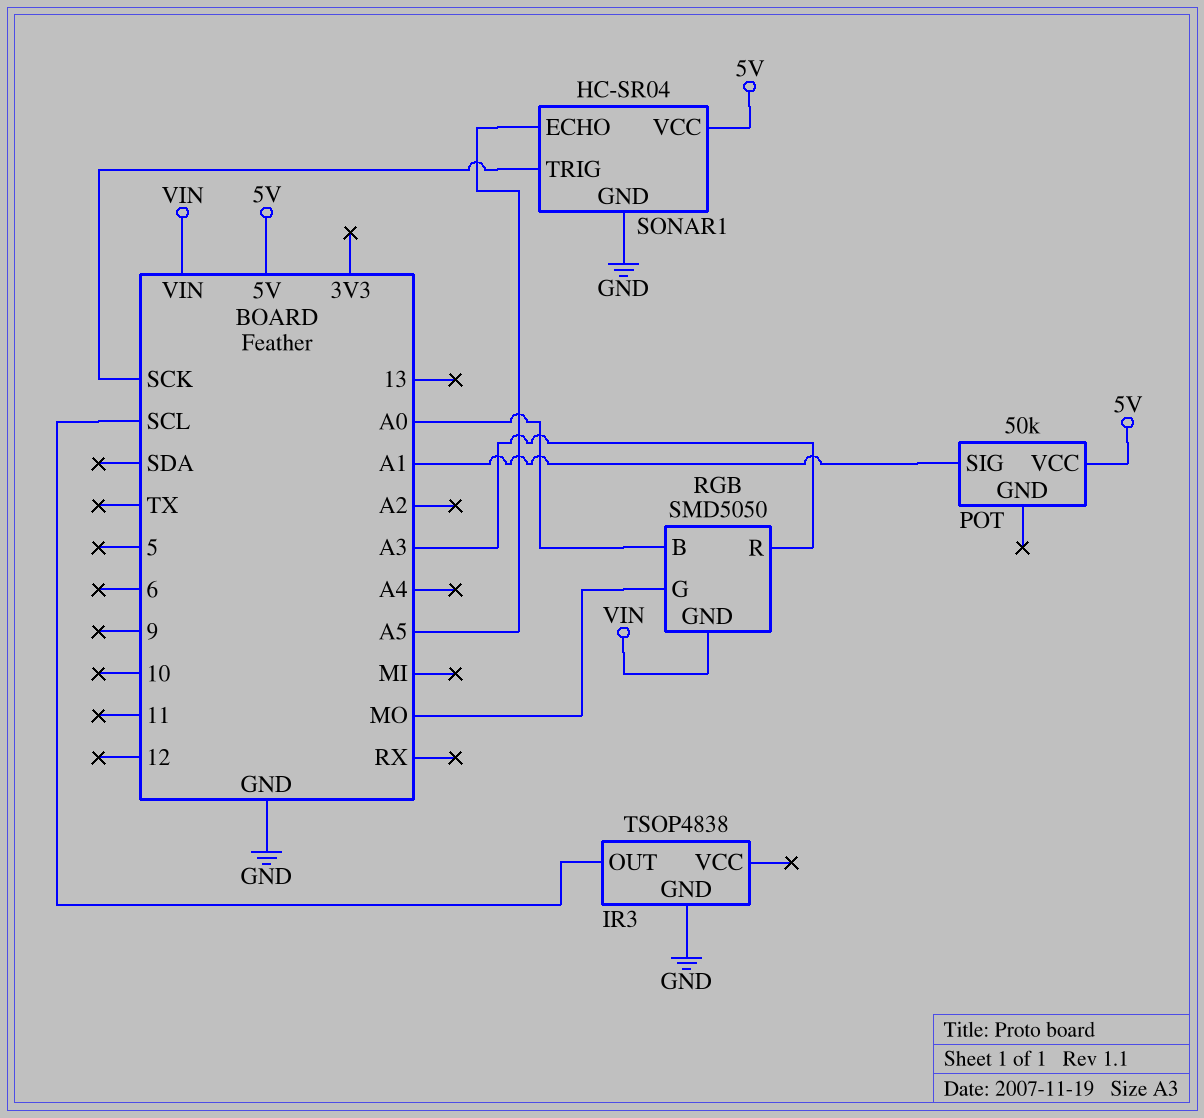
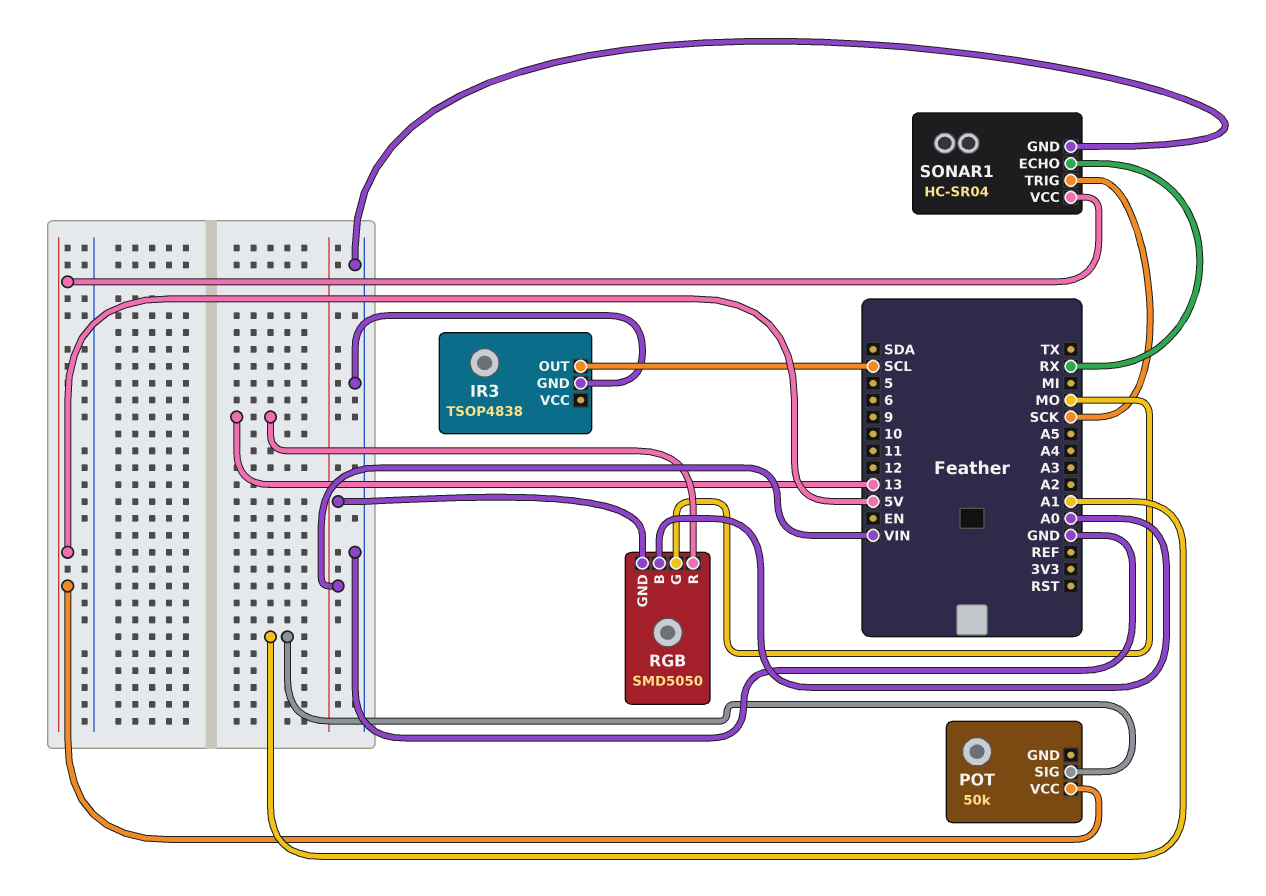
RGB pin R: A3 -> 13
SONAR1 pin ECHO: A5 -> RX

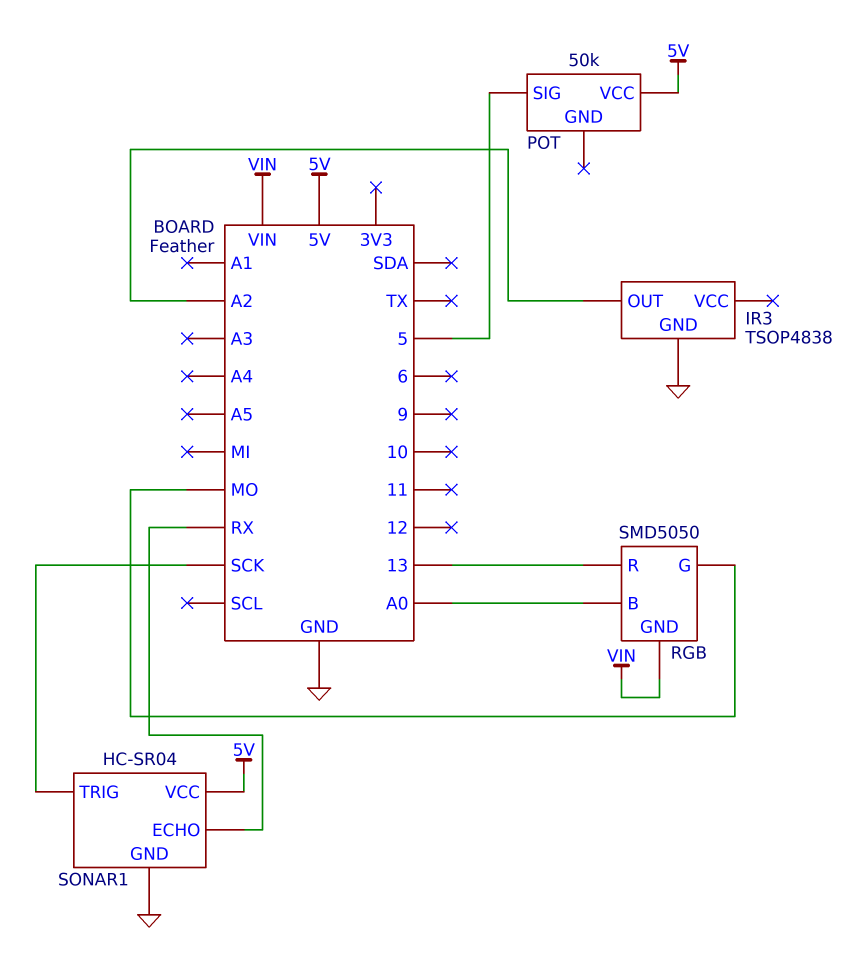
IR3 pin OUT: SCL -> A2
POT pin SIG: A1 -> 5

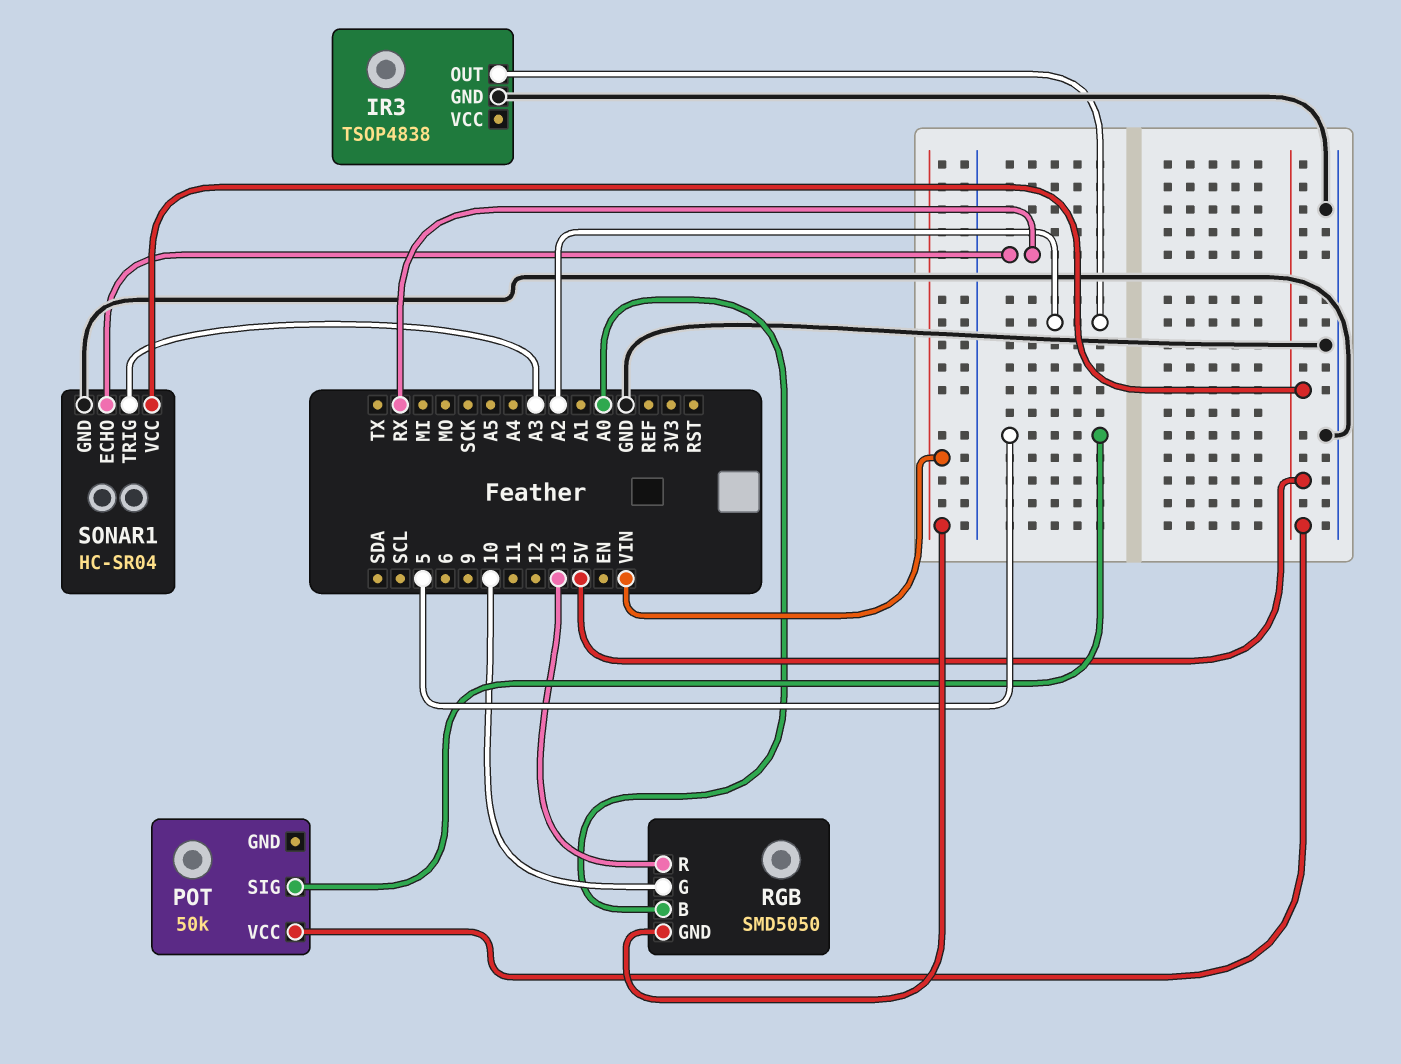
RGB pin G: MO -> 10
SONAR1 pin TRIG: SCK -> A3

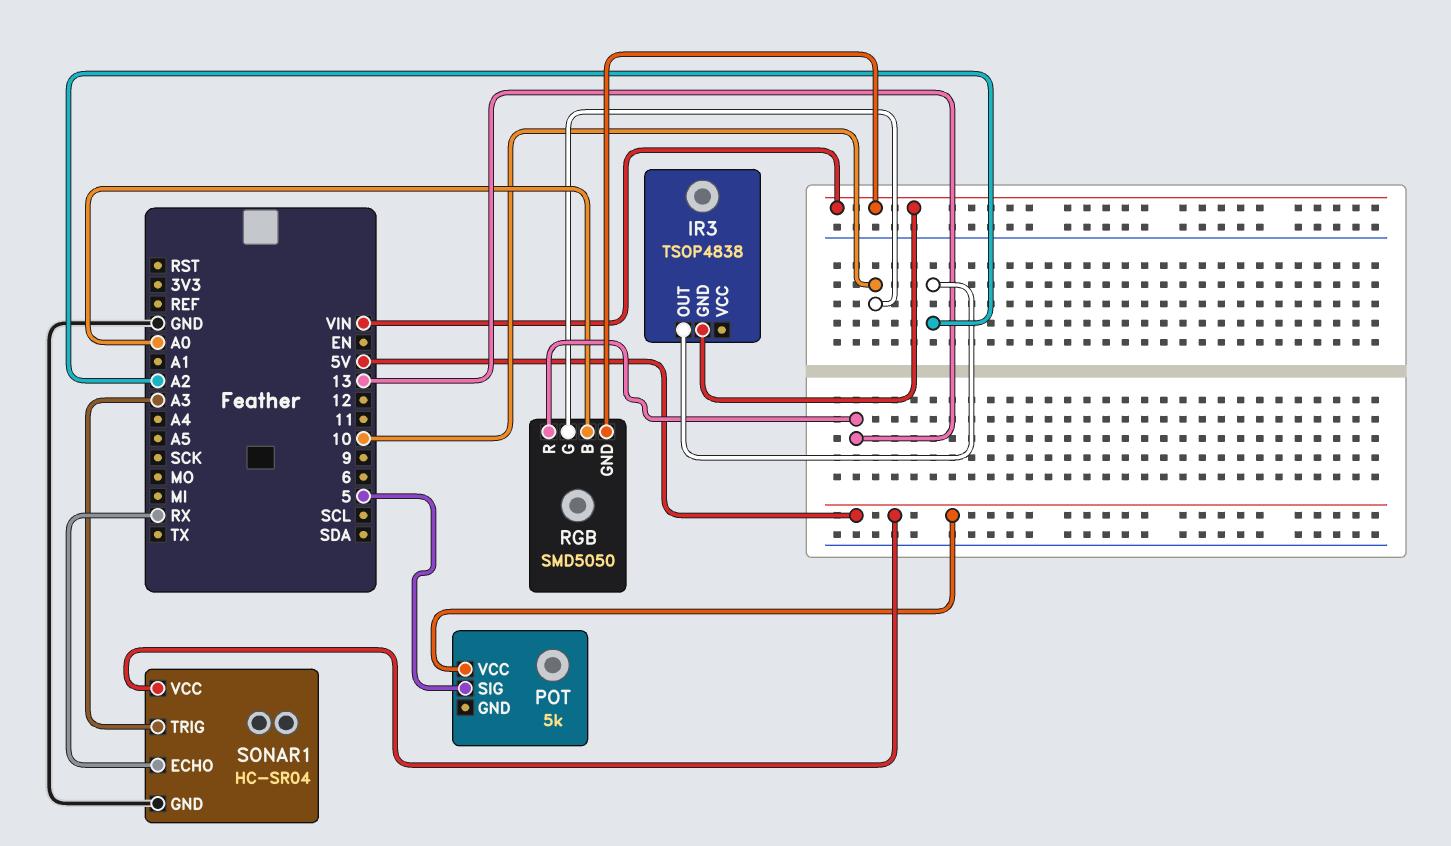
IR3 pin GND: GND -> VIN
POT: 50k -> 5k

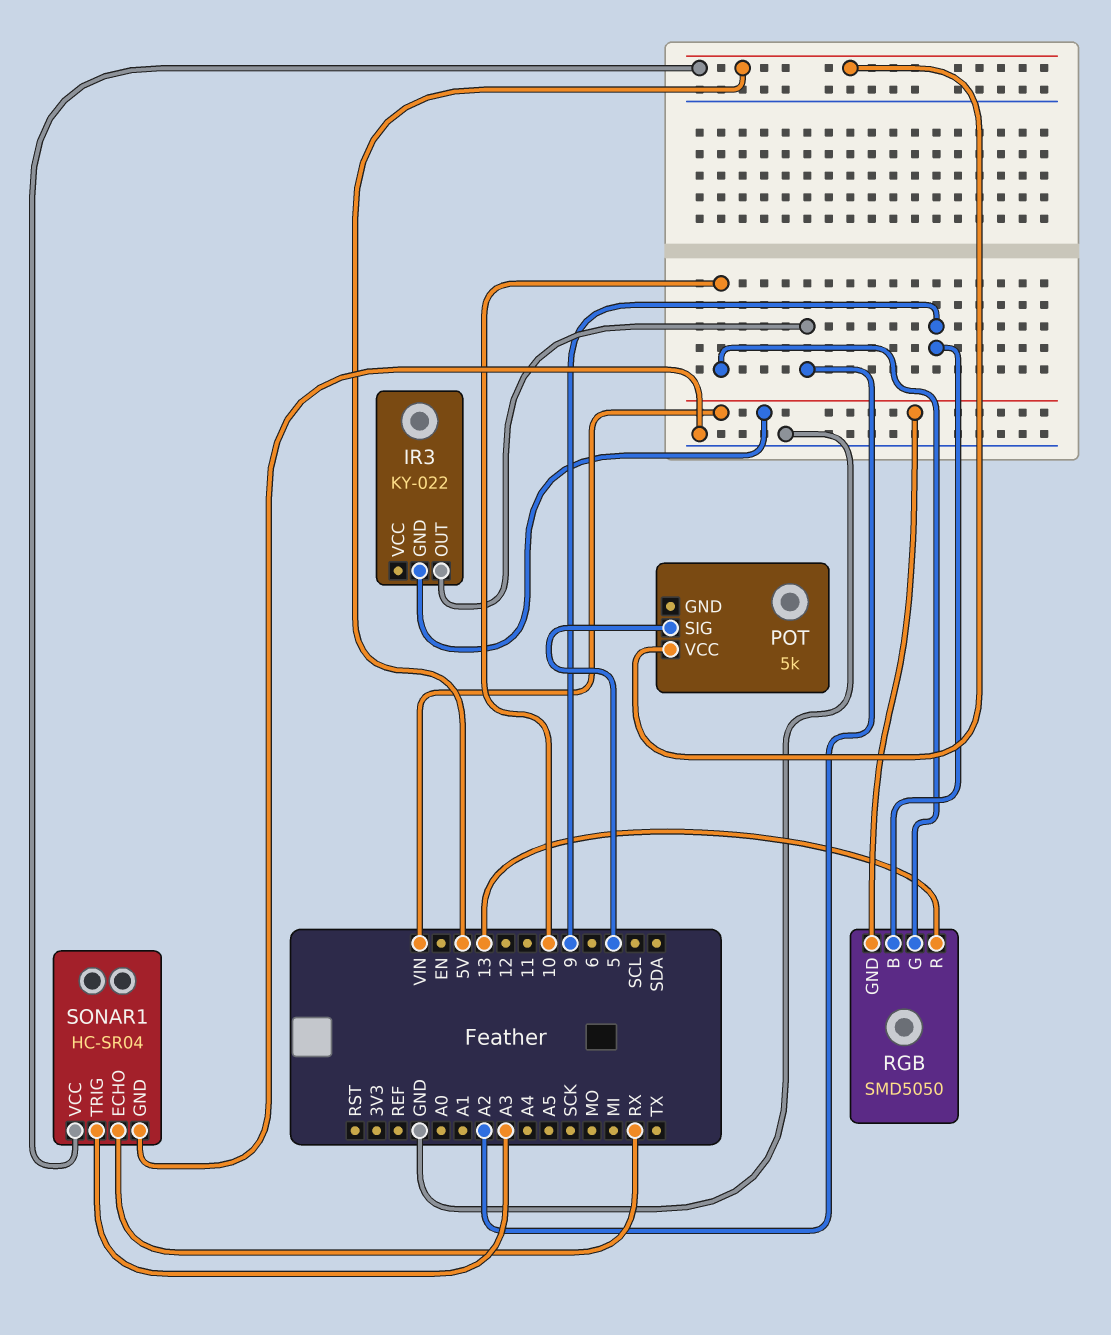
IR3: TSOP4838 -> KY-022
RGB pin B: A0 -> 9

